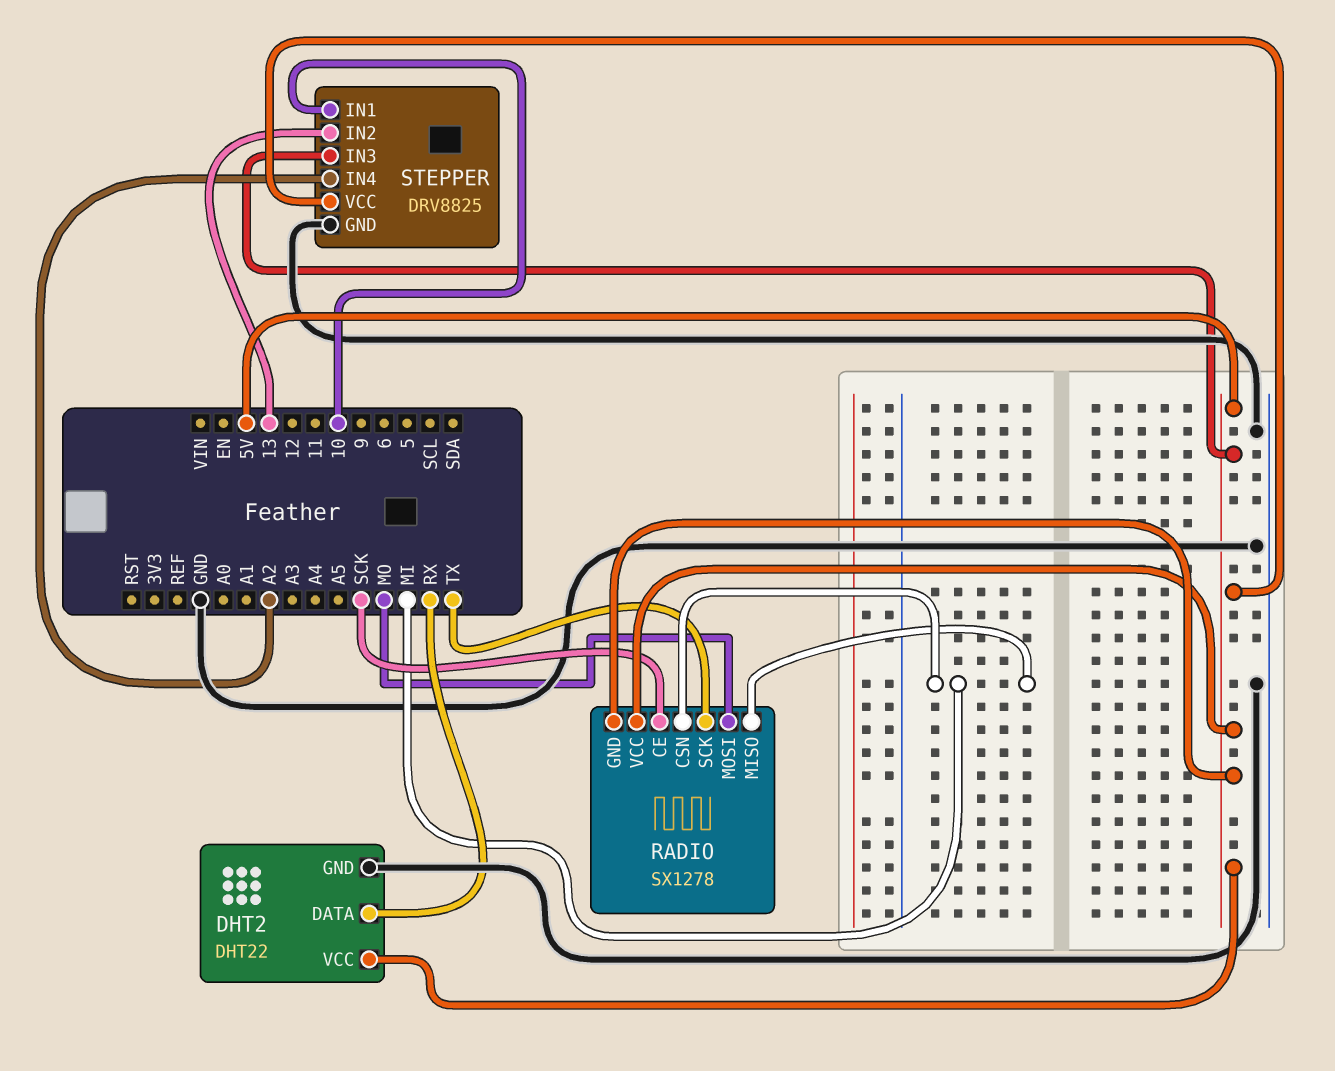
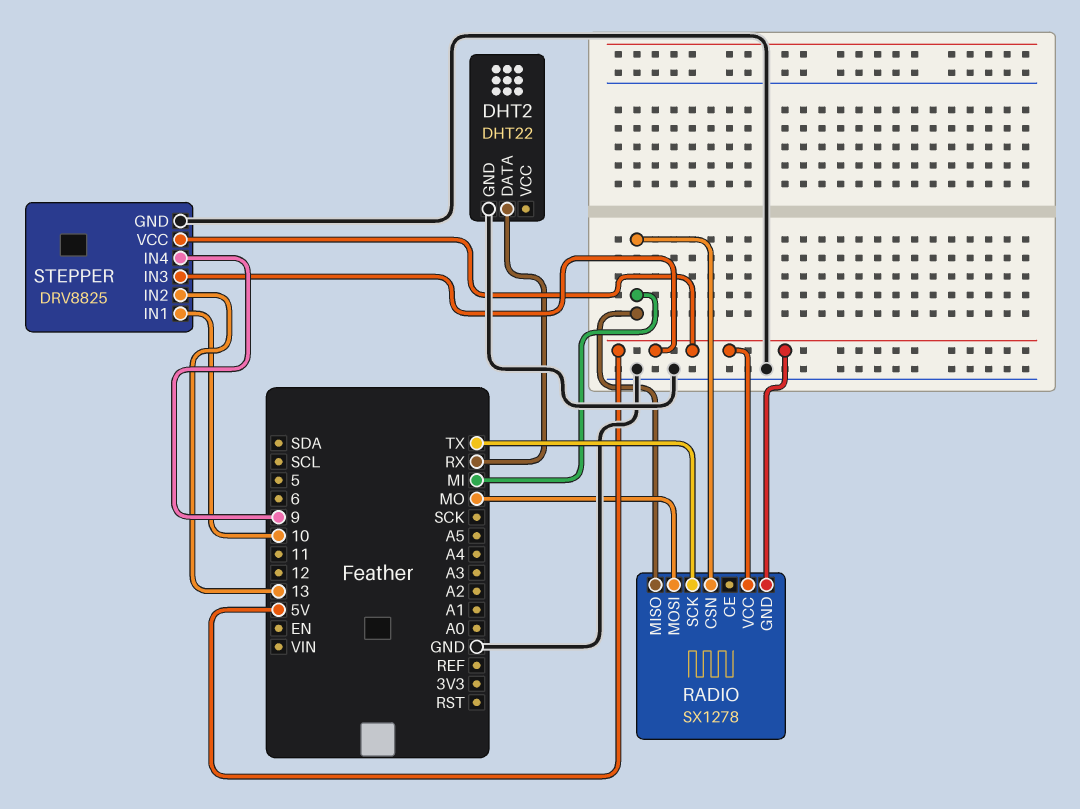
DHT2 pin VCC: 5V -> none
RADIO pin CE: SCK -> none
STEPPER pin IN4: A2 -> 9

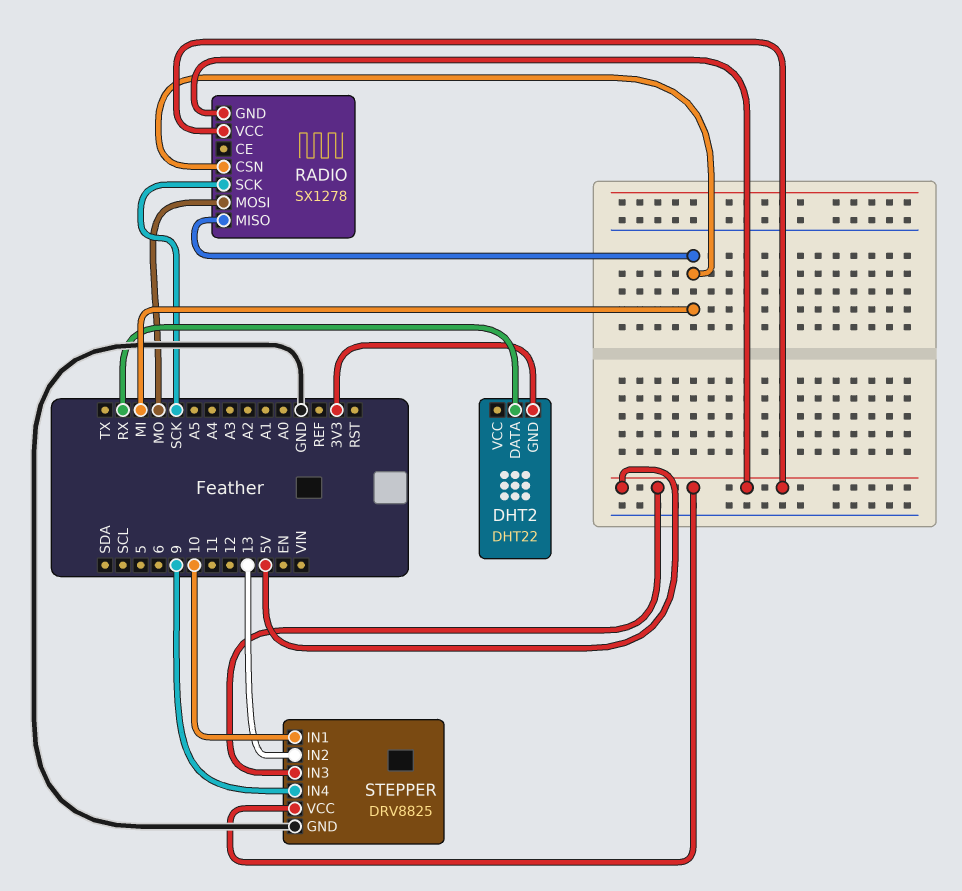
DHT2 pin GND: GND -> 3V3
RADIO pin SCK: TX -> SCK

